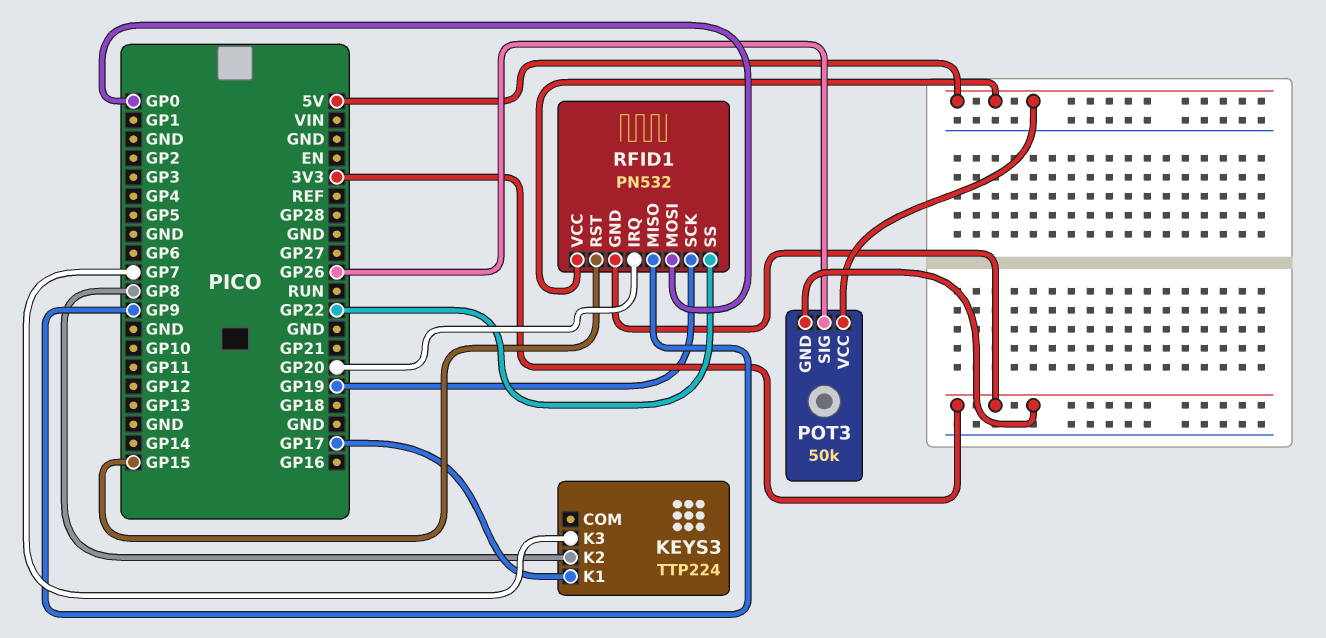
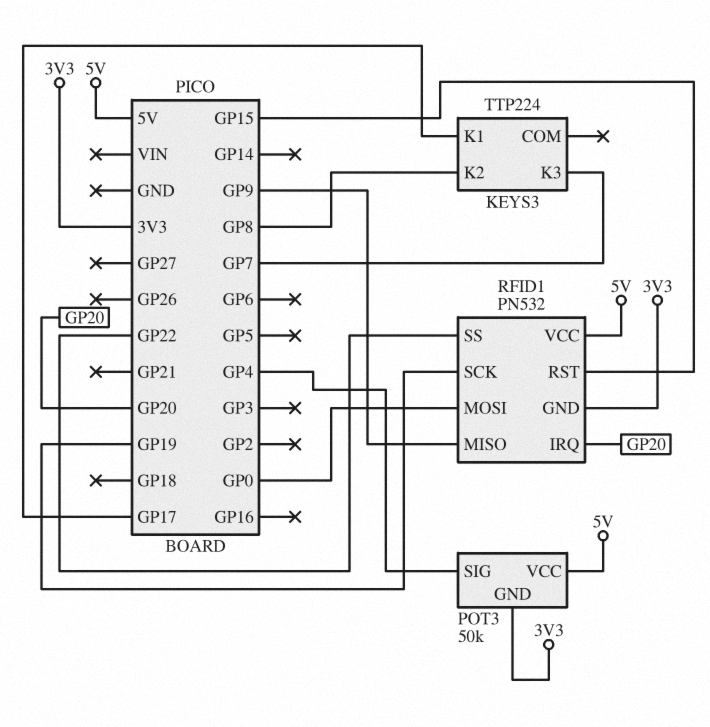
POT3 pin SIG: GP26 -> GP4

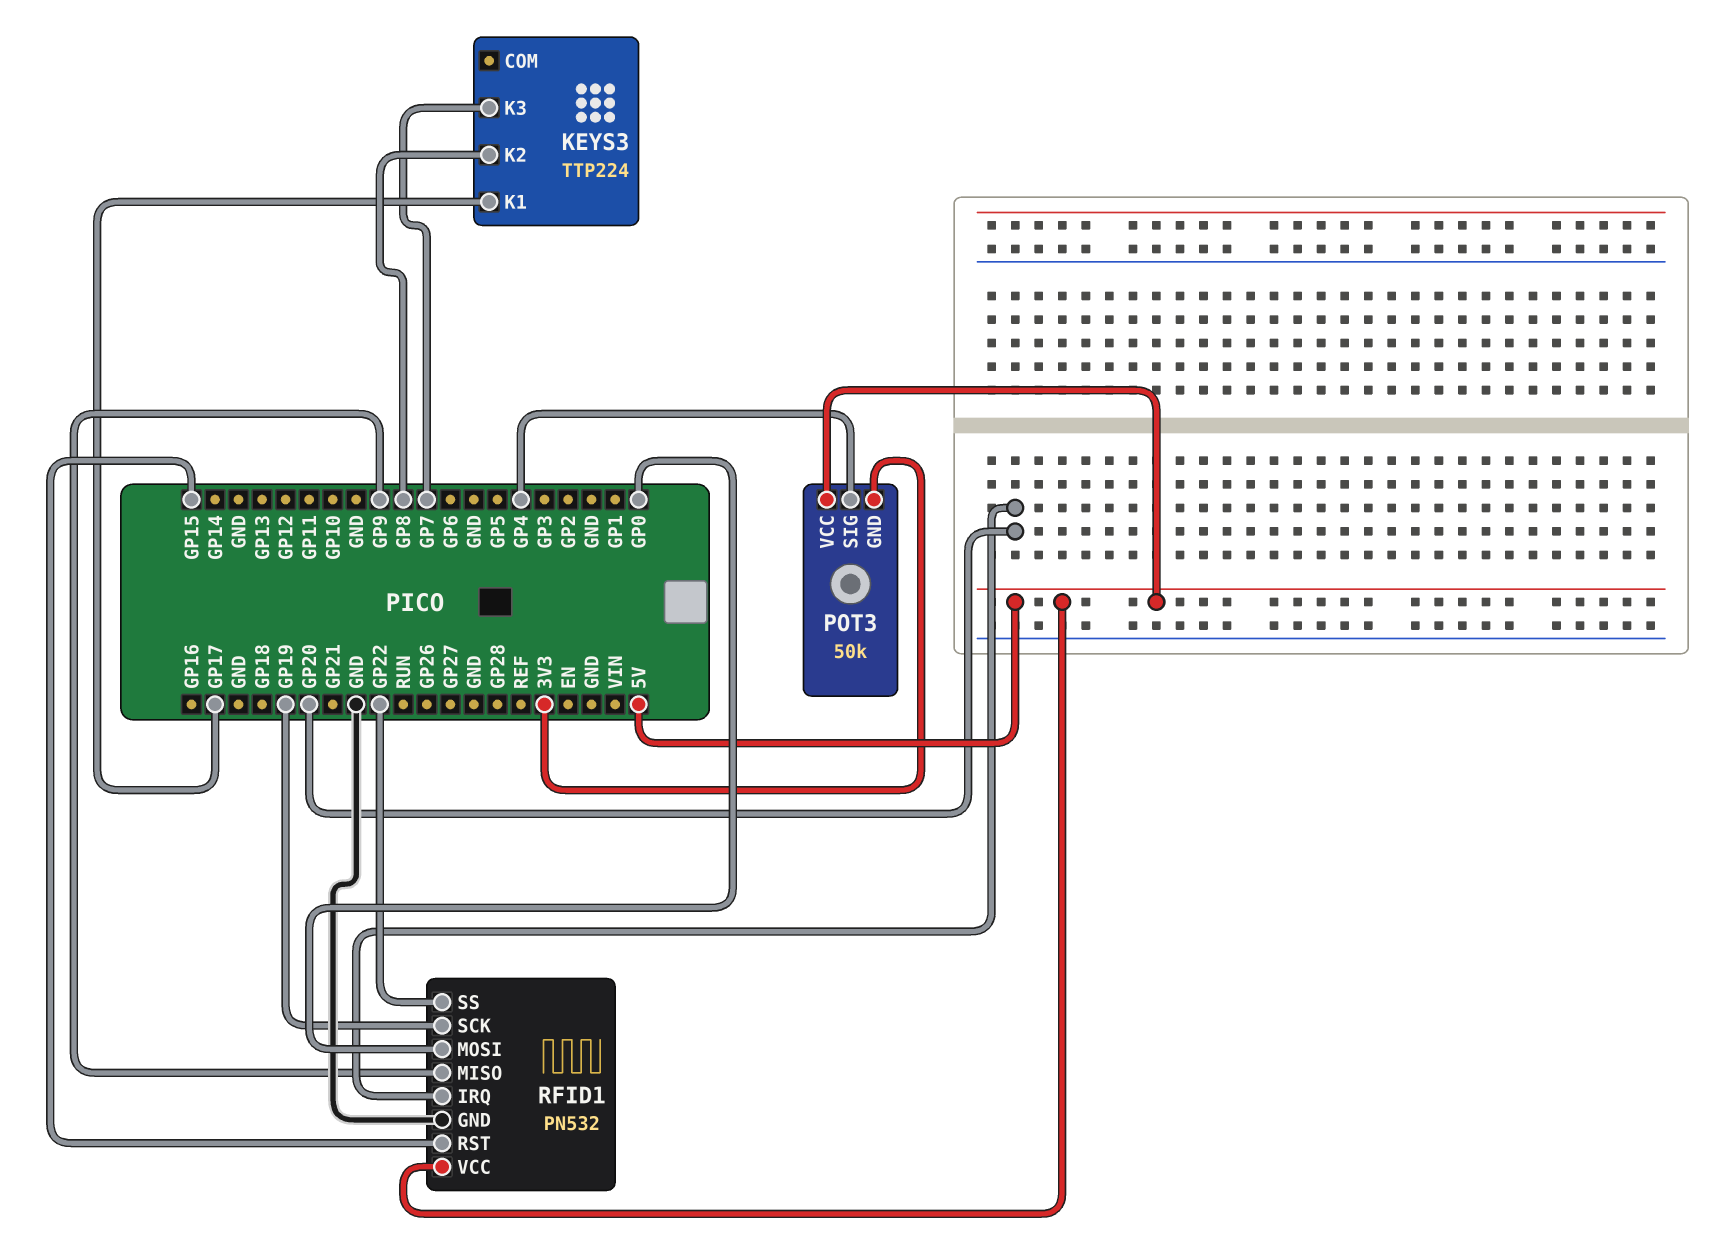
RFID1 pin GND: 3V3 -> GND

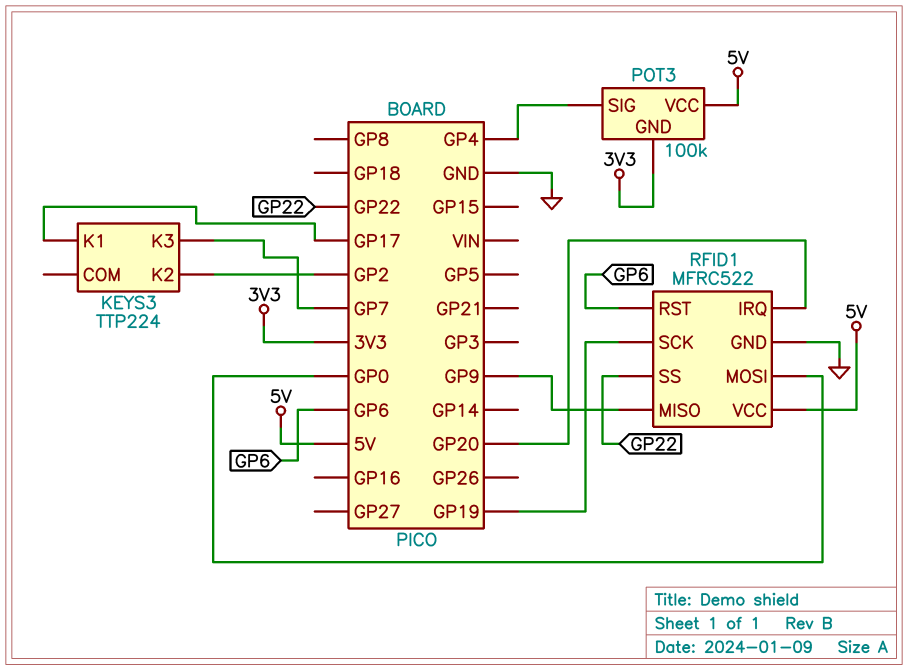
KEYS3 pin K2: GP8 -> GP2
POT3: 50k -> 100k
RFID1: PN532 -> MFRC522
RFID1 pin RST: GP15 -> GP6

